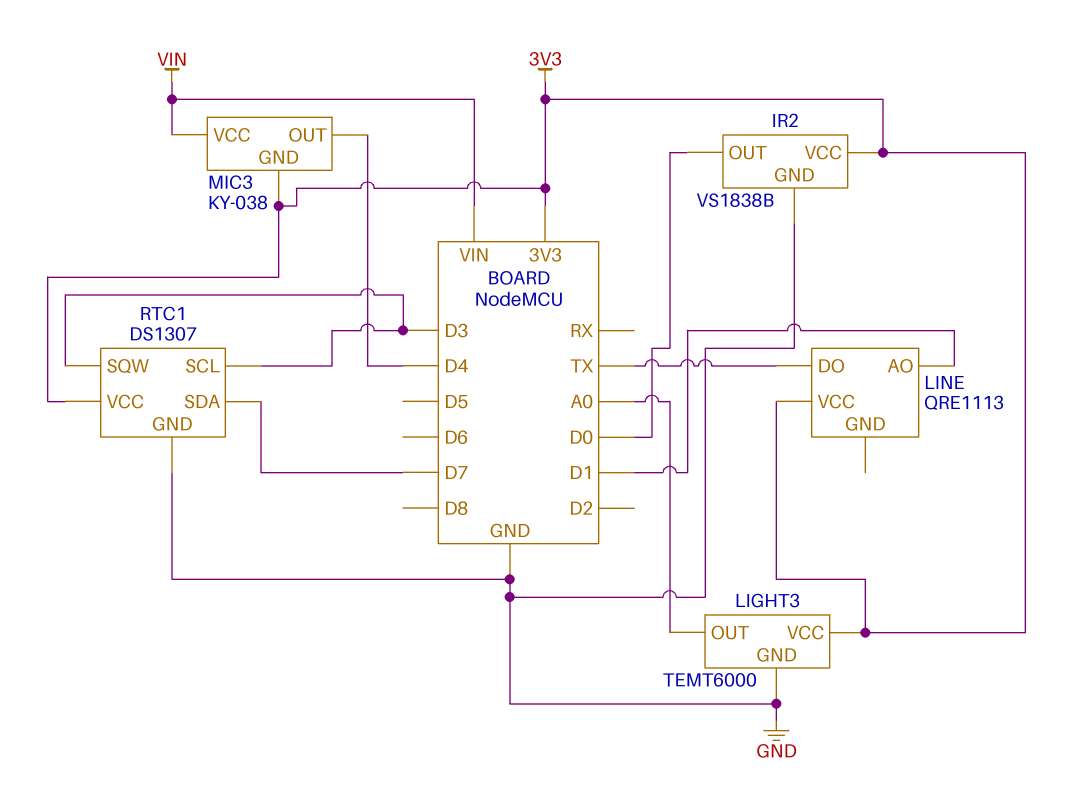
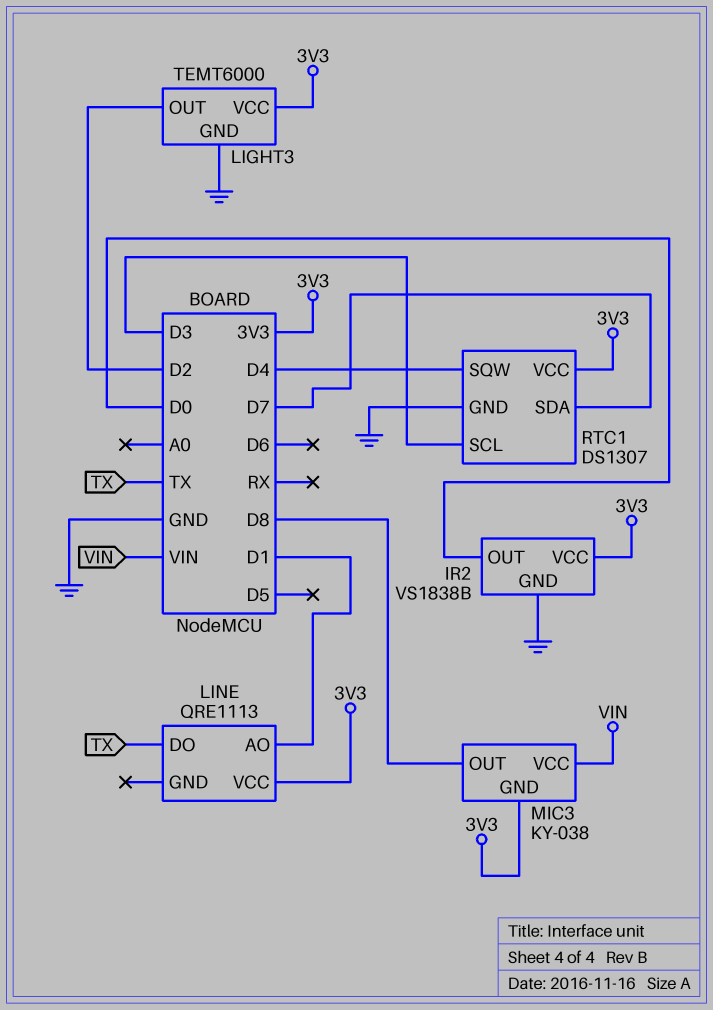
LIGHT3 pin OUT: A0 -> D2
MIC3 pin OUT: D4 -> D8
RTC1 pin SQW: D3 -> D4

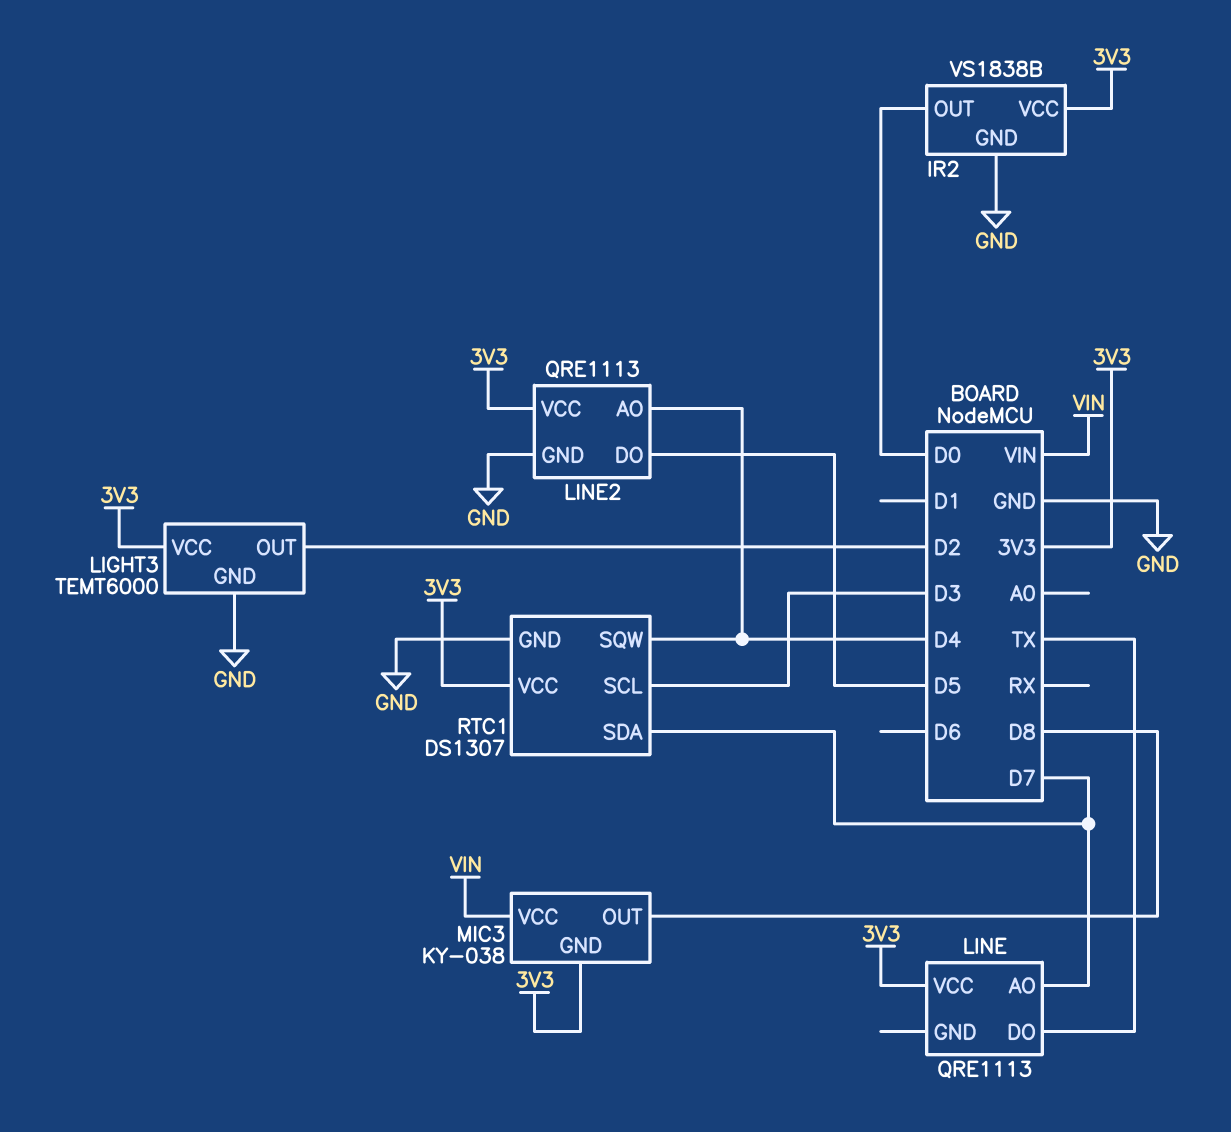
LINE pin AO: D1 -> D7
LINE2: none -> QRE1113
LINE2 pin AO: none -> D4
LINE2 pin DO: none -> D5
LINE2 pin GND: none -> GND
LINE2 pin VCC: none -> 3V3

